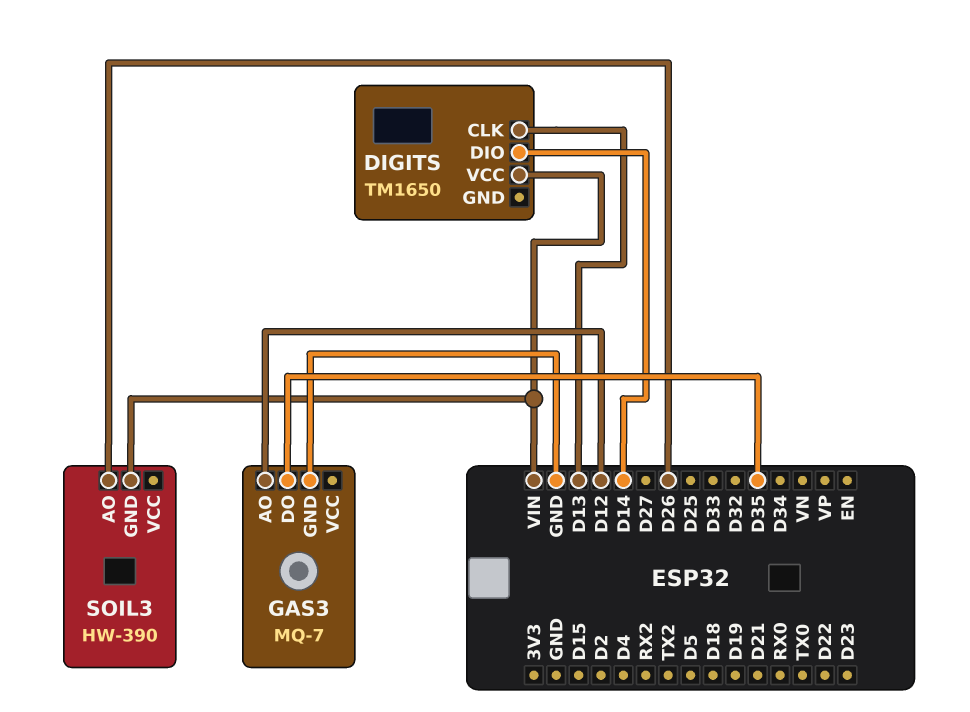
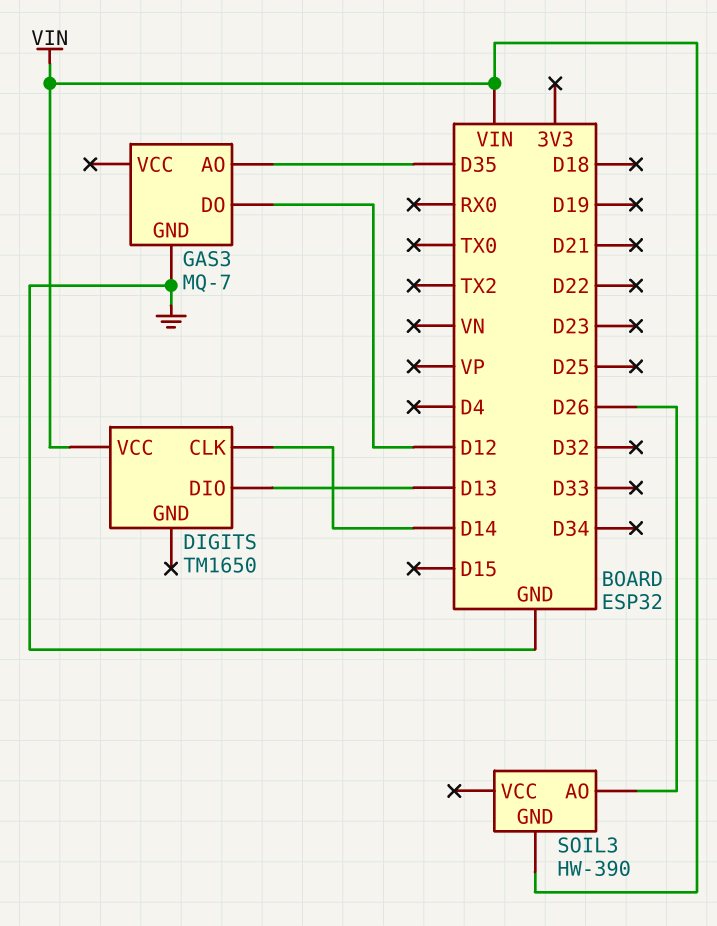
DIGITS pin CLK: D13 -> D14
DIGITS pin DIO: D14 -> D13
GAS3 pin AO: D12 -> D35
GAS3 pin DO: D35 -> D12

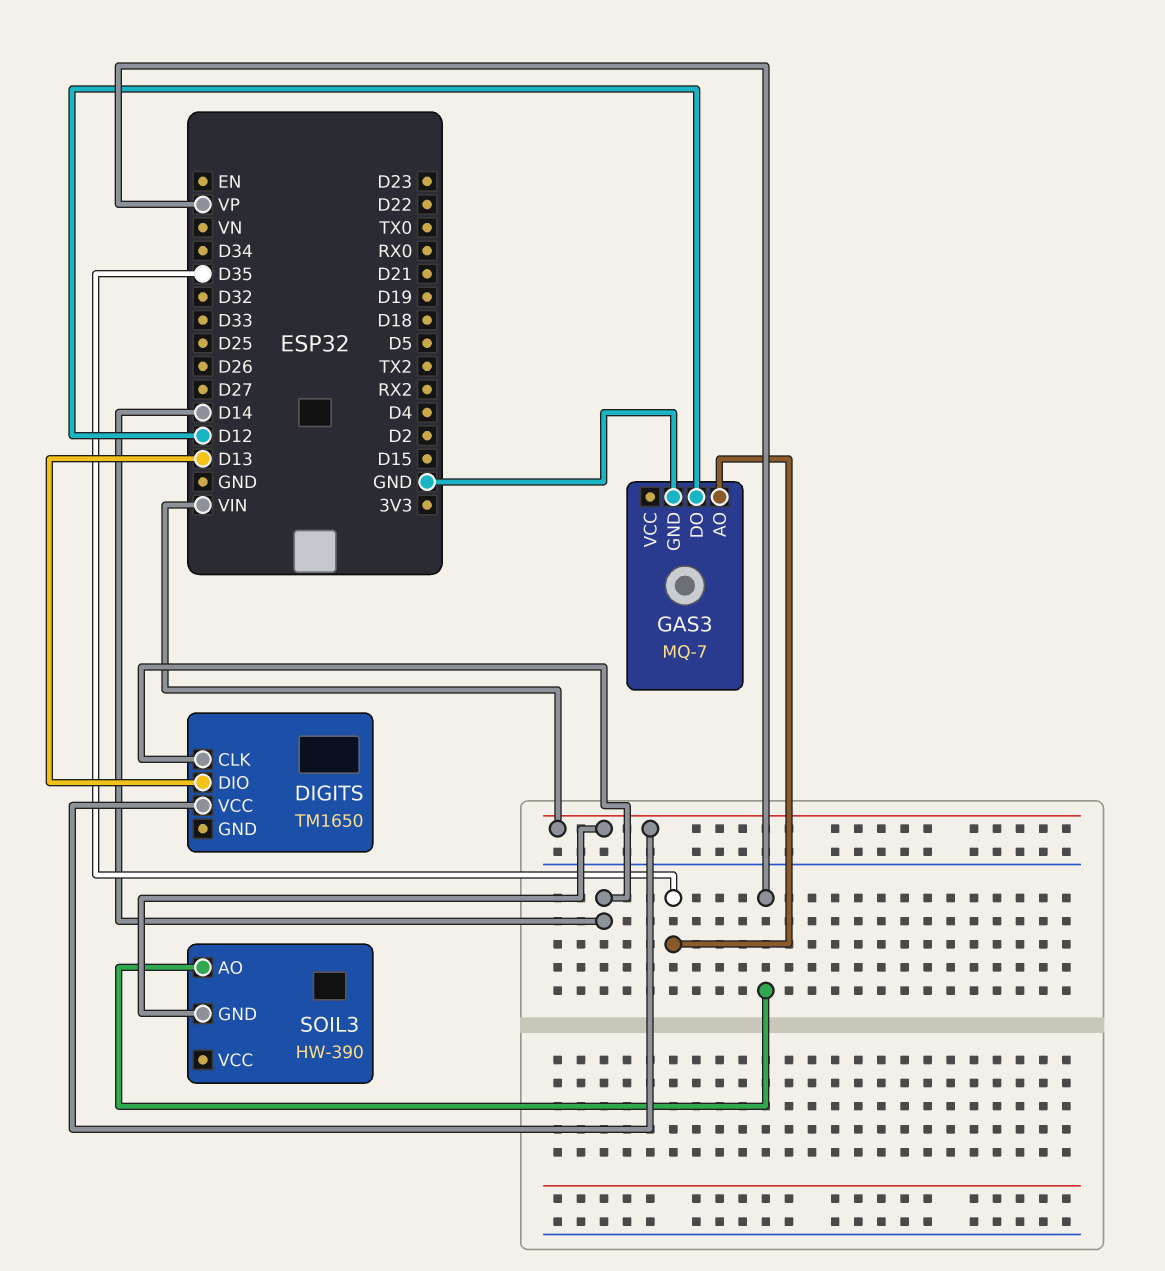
SOIL3 pin AO: D26 -> VP

